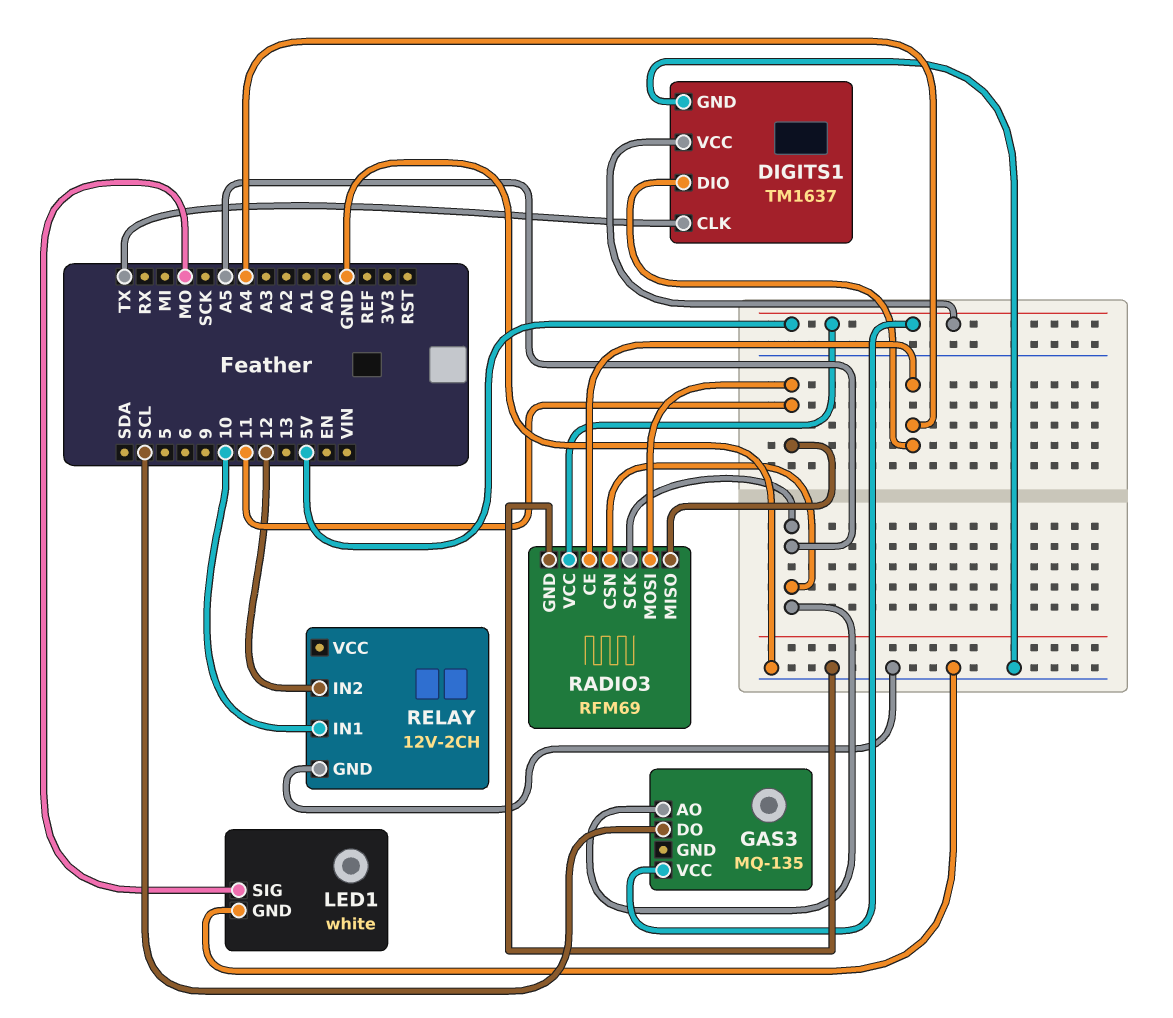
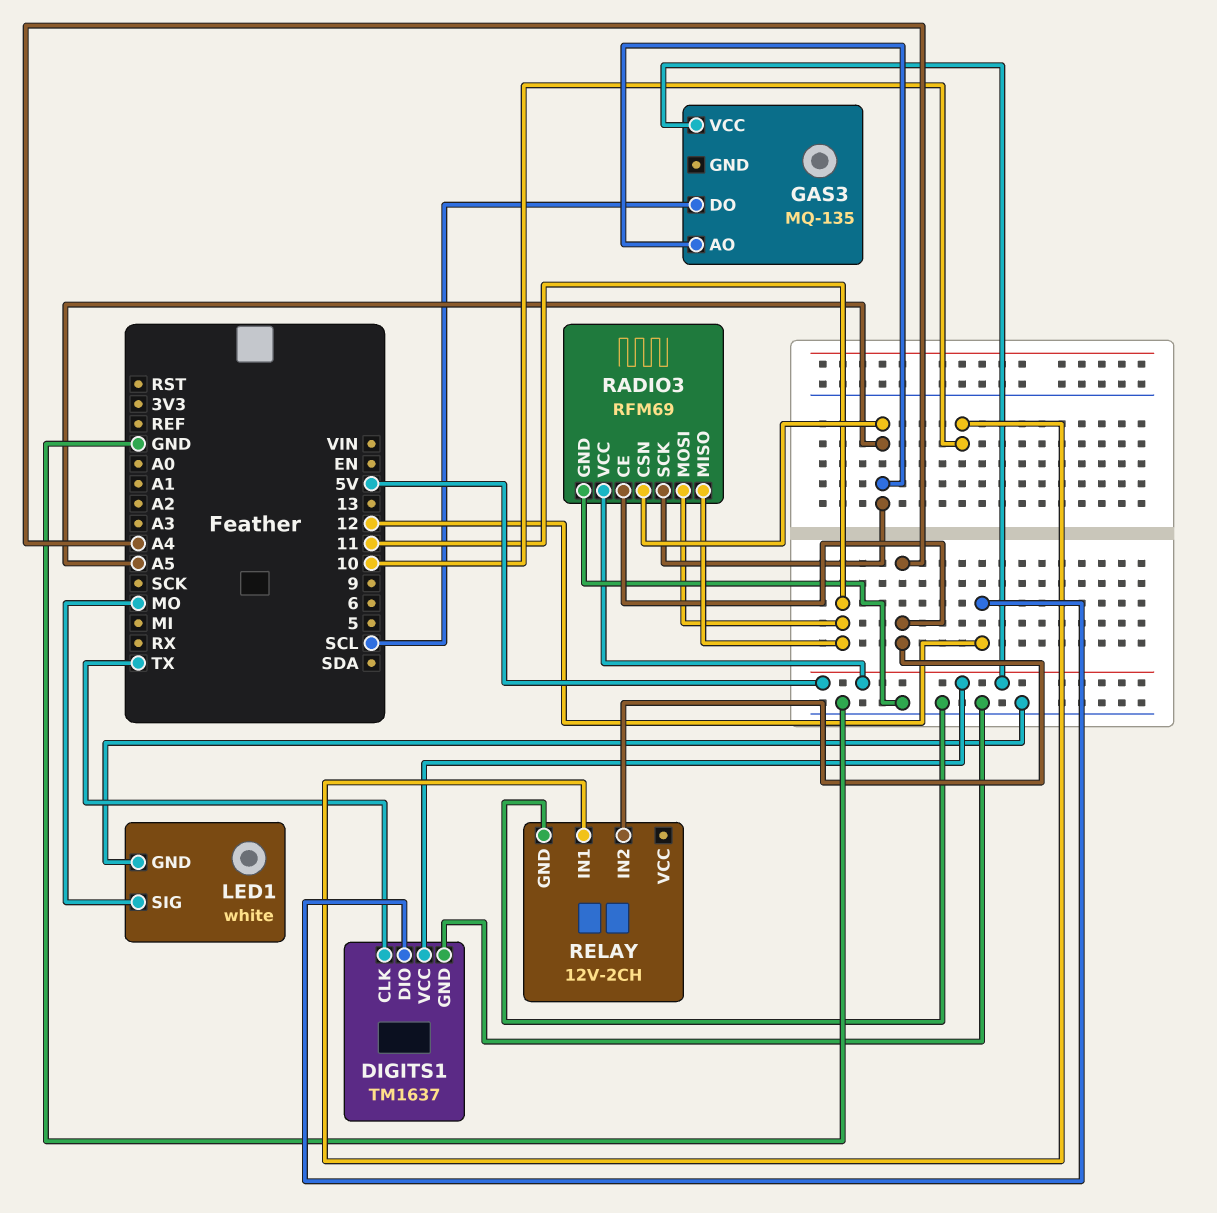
DIGITS1 pin DIO: A4 -> 12
RELAY pin IN2: 12 -> A4

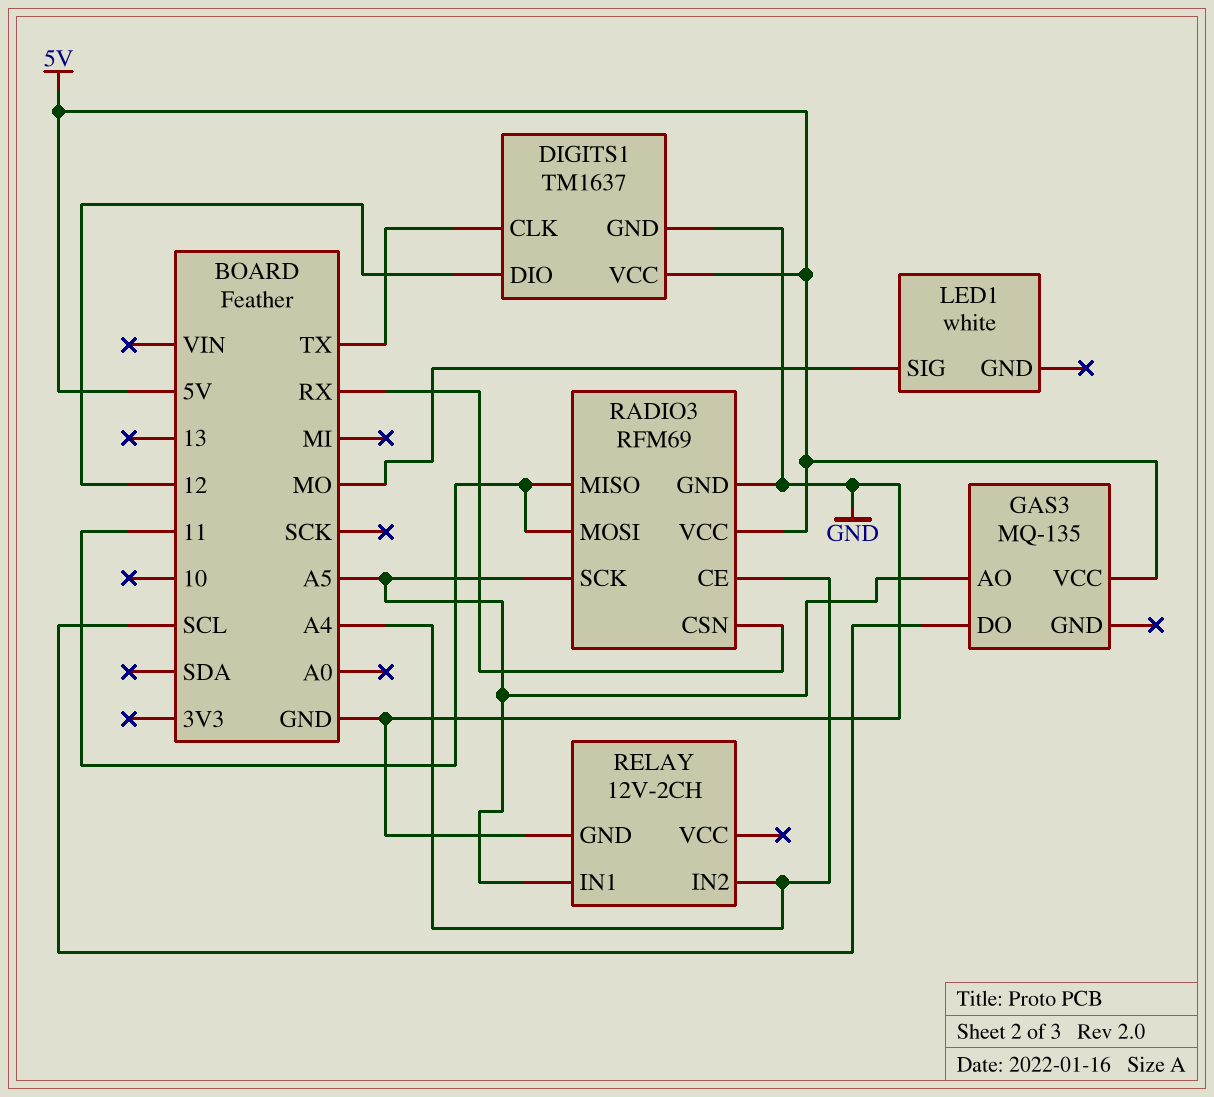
LED1 pin GND: GND -> none
RADIO3 pin CSN: A5 -> RX
RELAY pin IN1: 10 -> A5

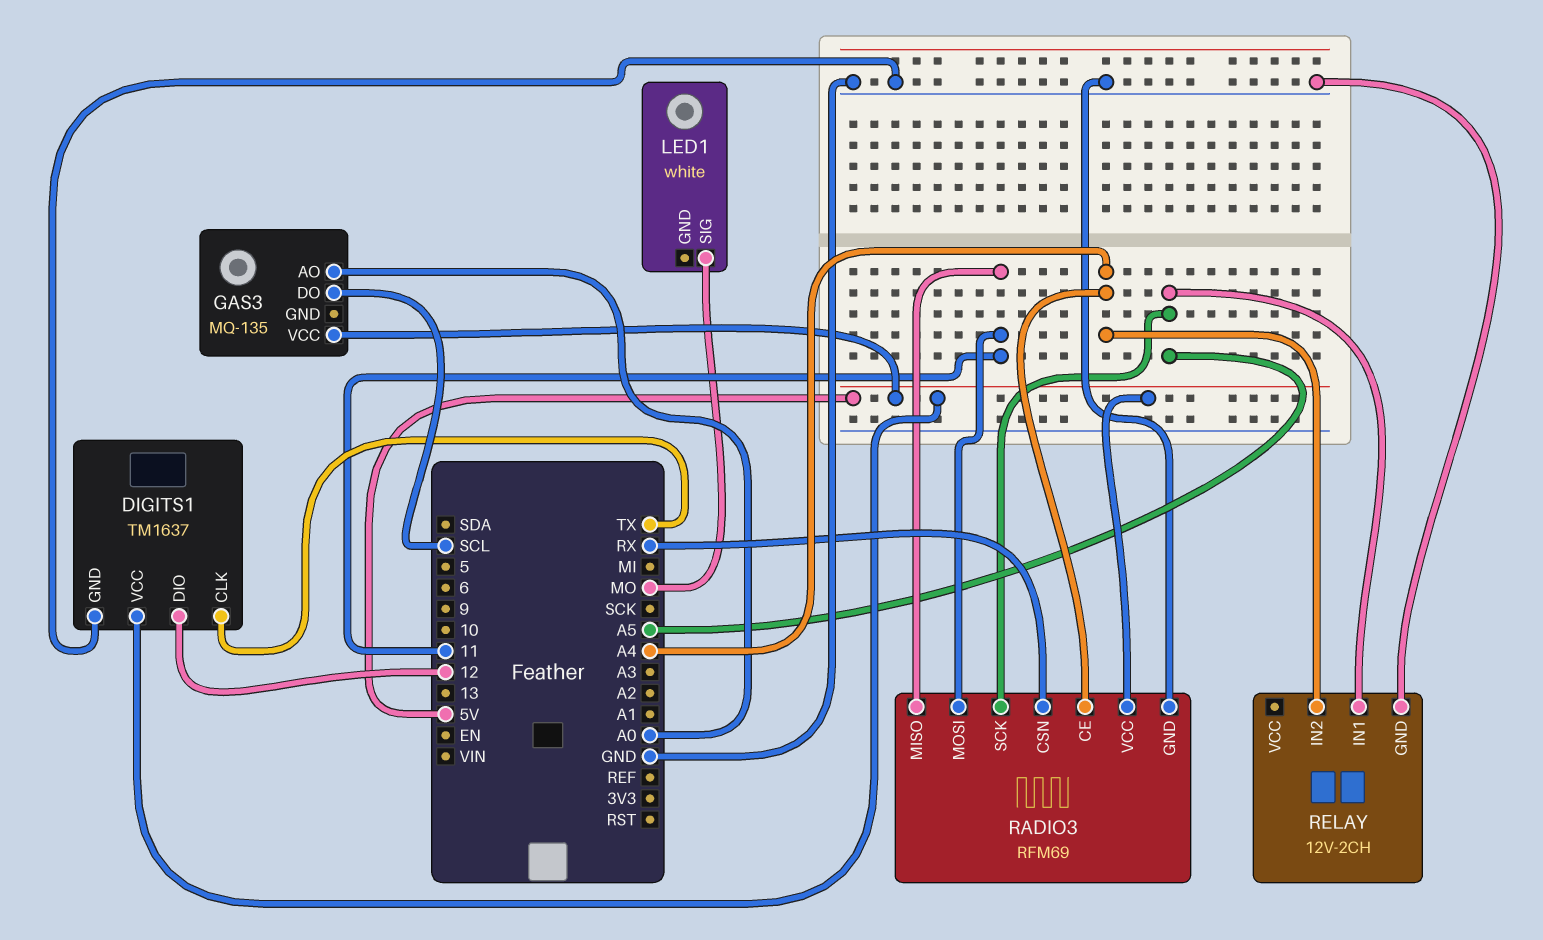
GAS3 pin AO: A5 -> A0

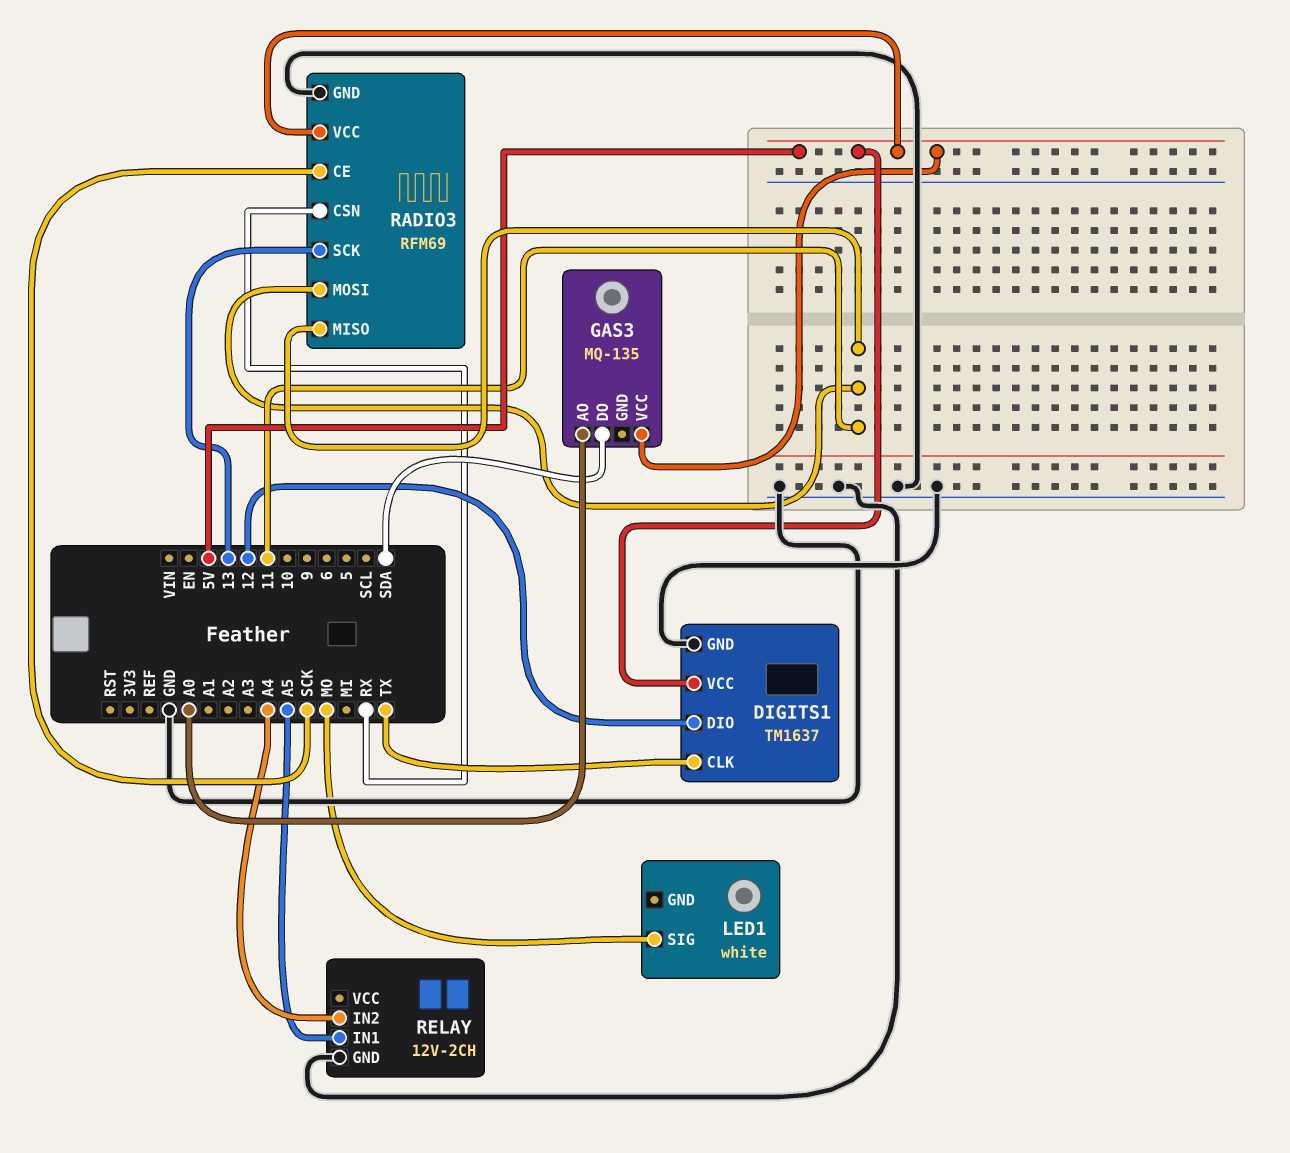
GAS3 pin DO: SCL -> SDA
RADIO3 pin CE: A4 -> SCK
RADIO3 pin SCK: A5 -> 13

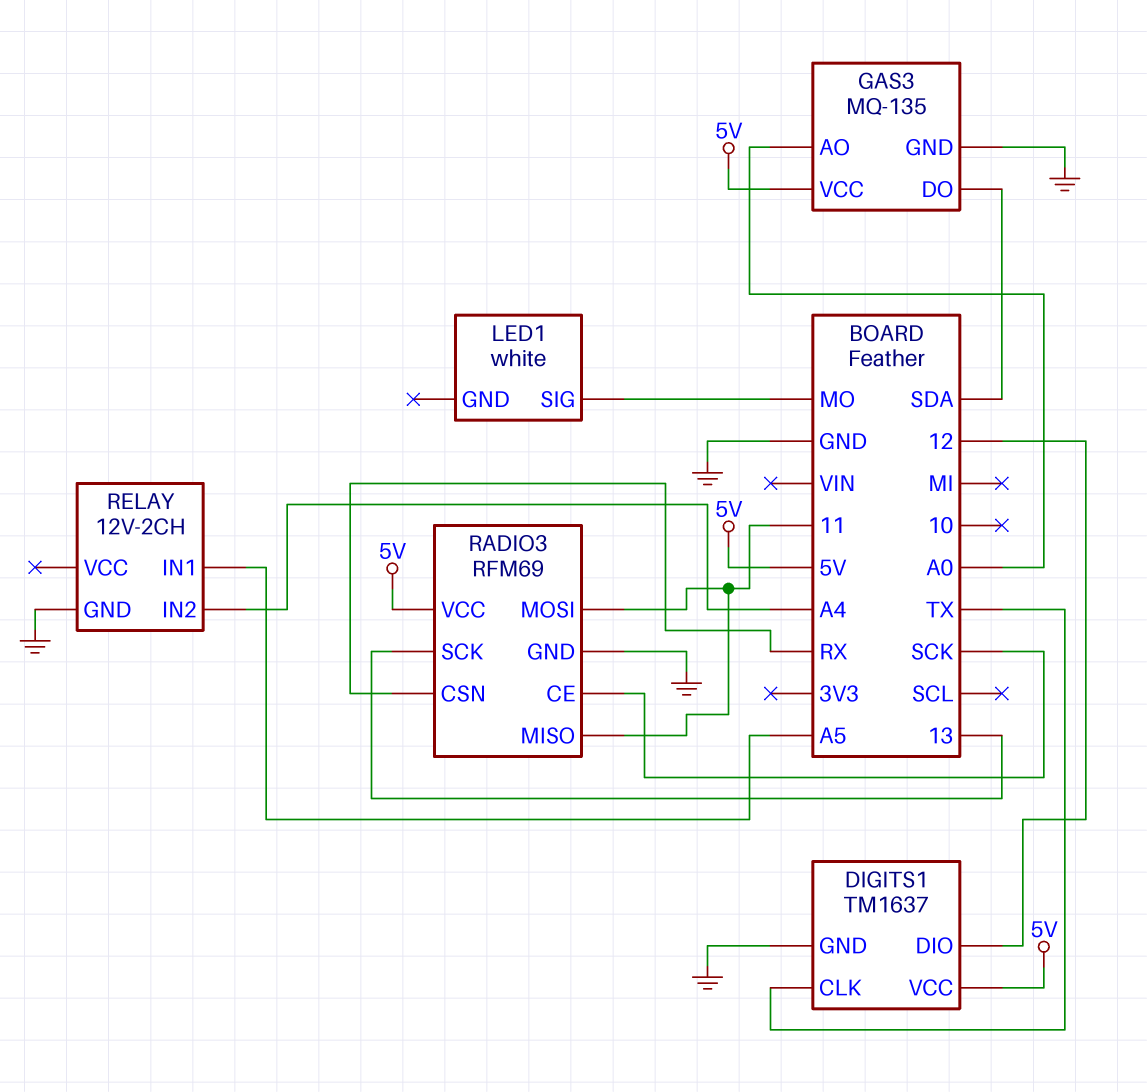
GAS3 pin GND: none -> GND

